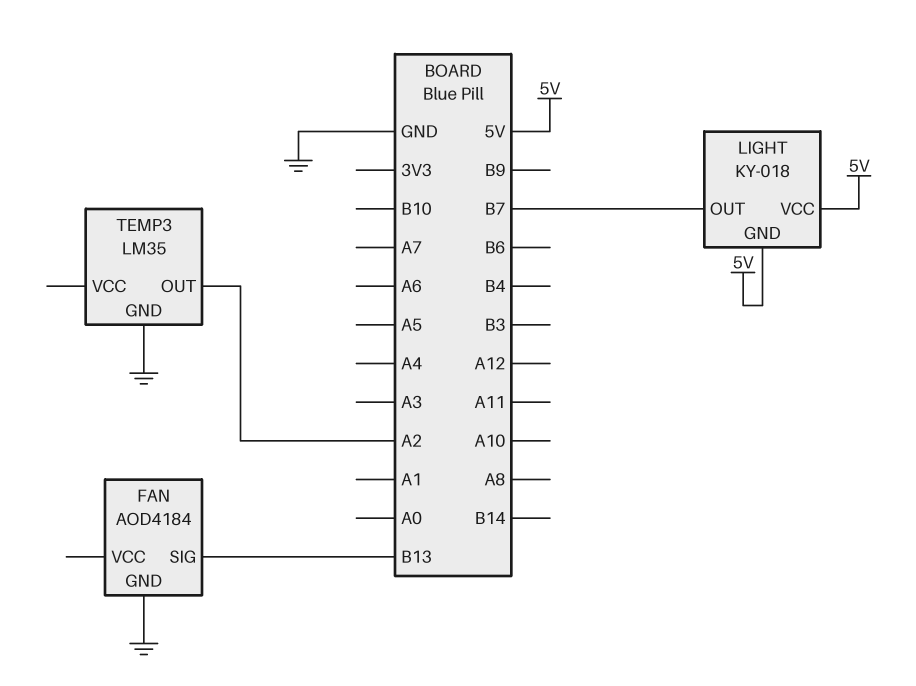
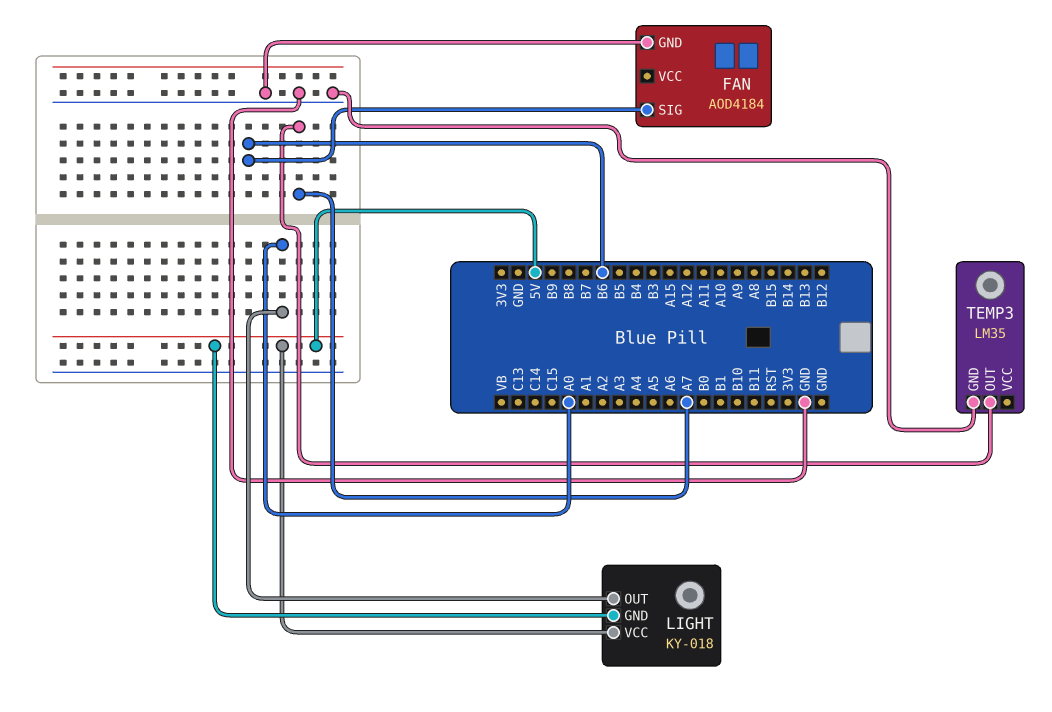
FAN pin SIG: B13 -> B6
LIGHT pin OUT: B7 -> A0
TEMP3 pin OUT: A2 -> A7

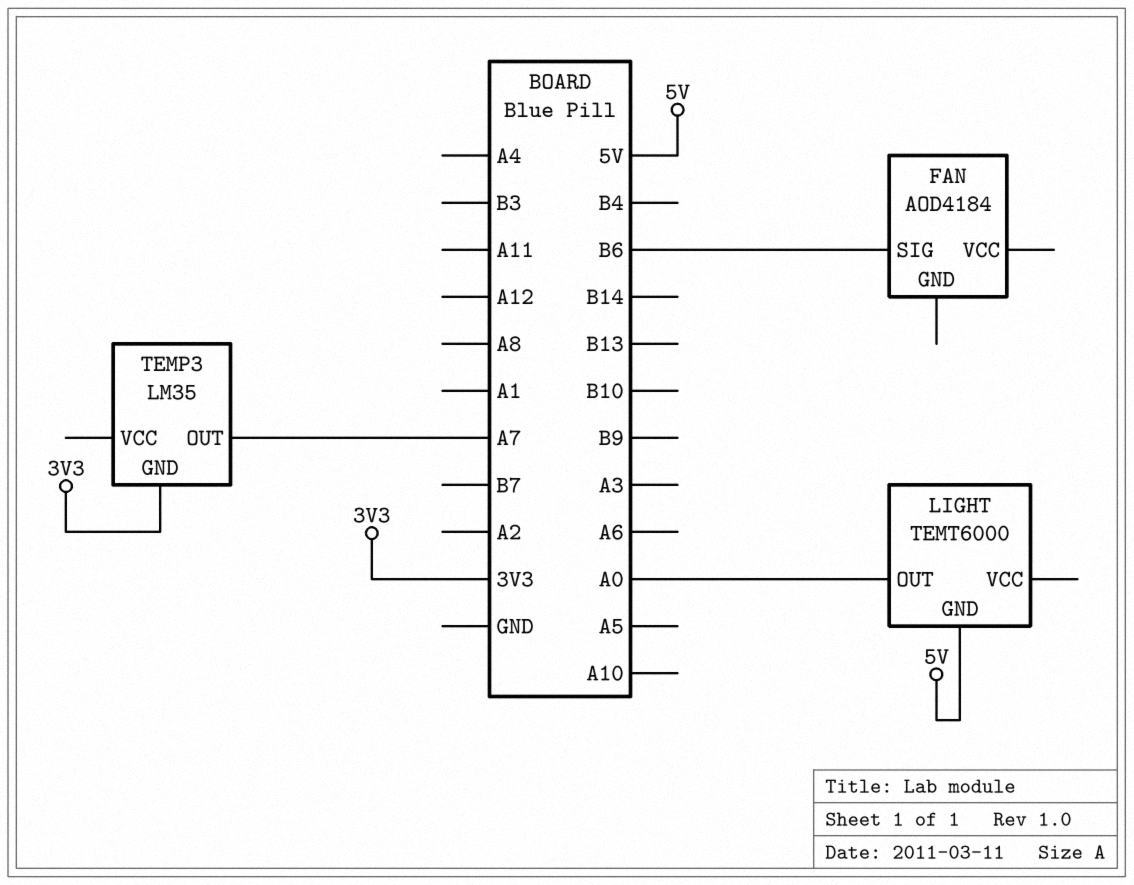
FAN pin GND: GND -> none
LIGHT: KY-018 -> TEMT6000
LIGHT pin VCC: 5V -> none
TEMP3 pin GND: GND -> 3V3

